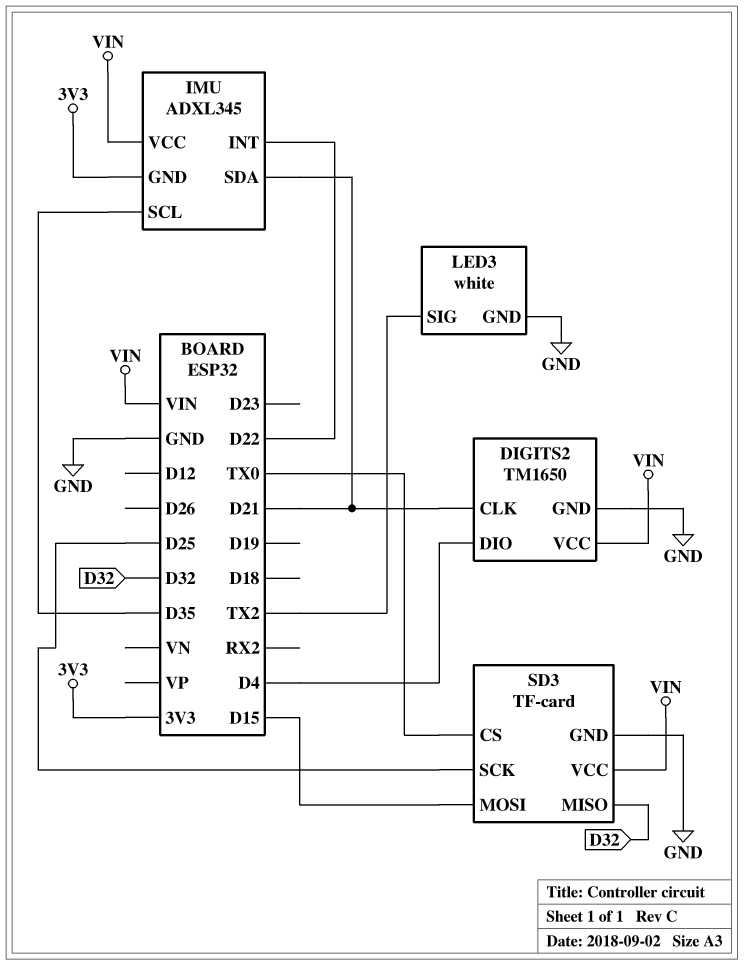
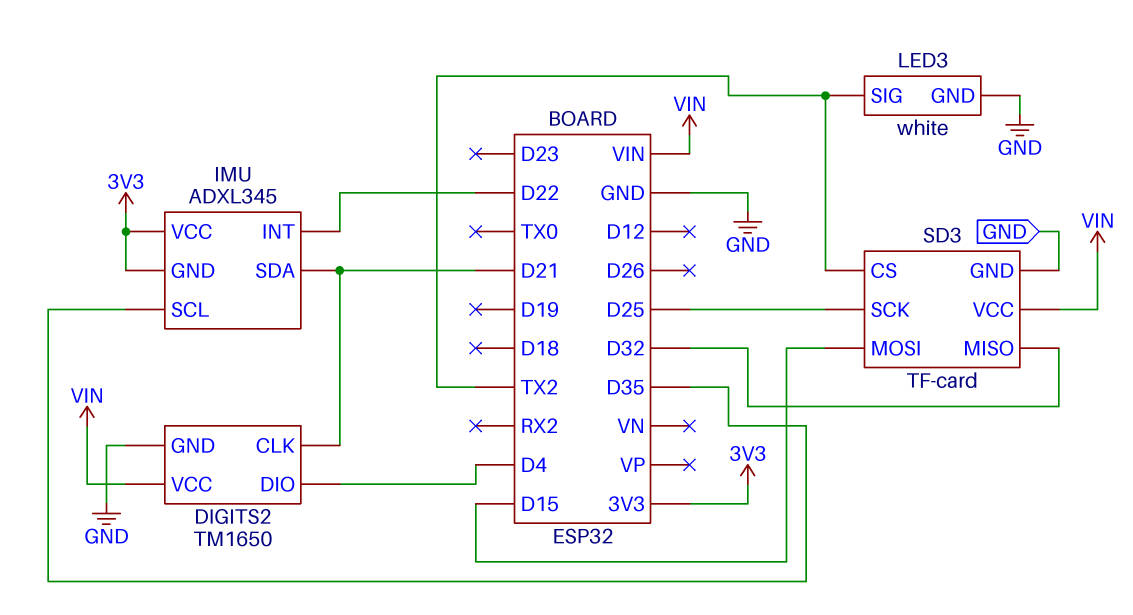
IMU pin VCC: VIN -> 3V3
SD3 pin CS: TX0 -> TX2

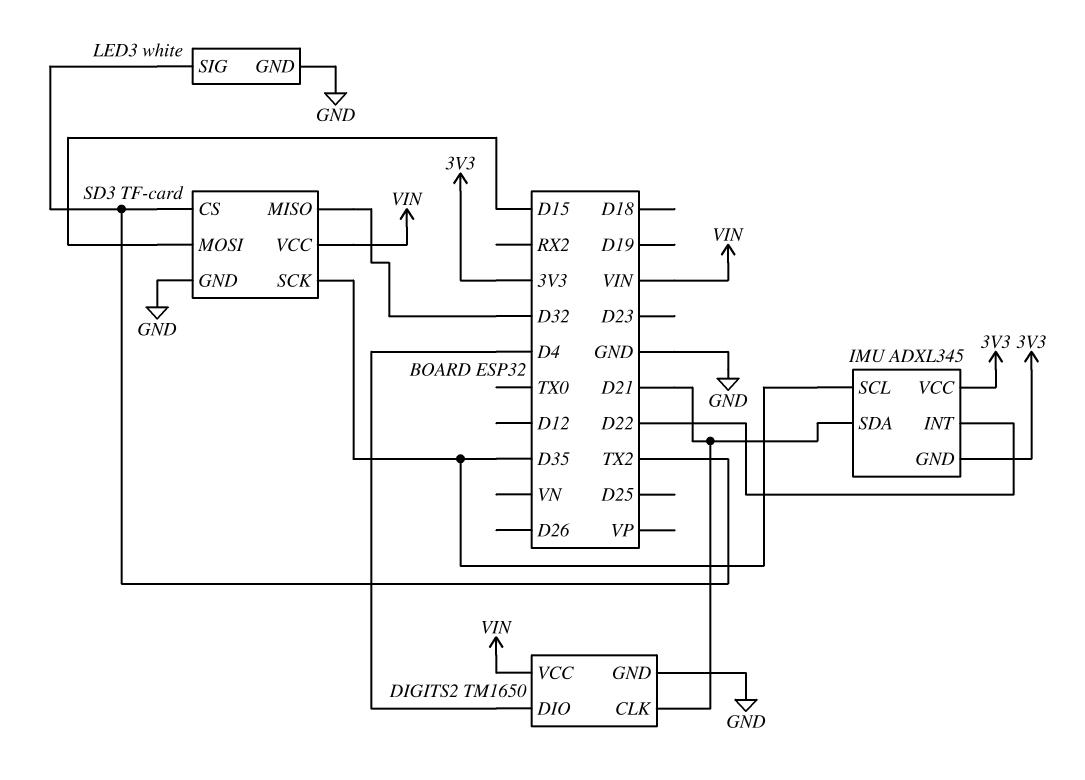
SD3 pin SCK: D25 -> D35

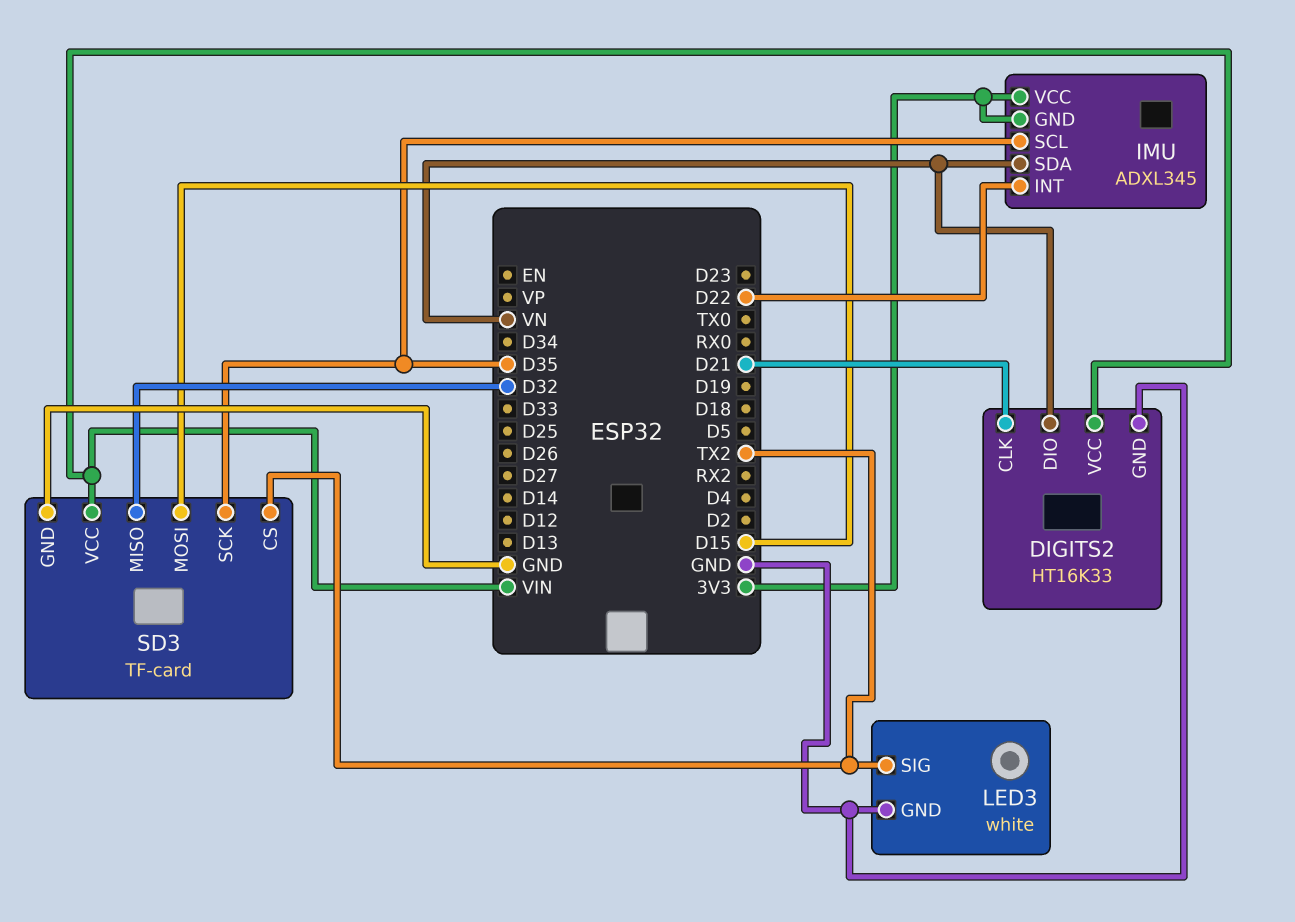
DIGITS2: TM1650 -> HT16K33
DIGITS2 pin DIO: D4 -> VN
IMU pin SDA: D21 -> VN

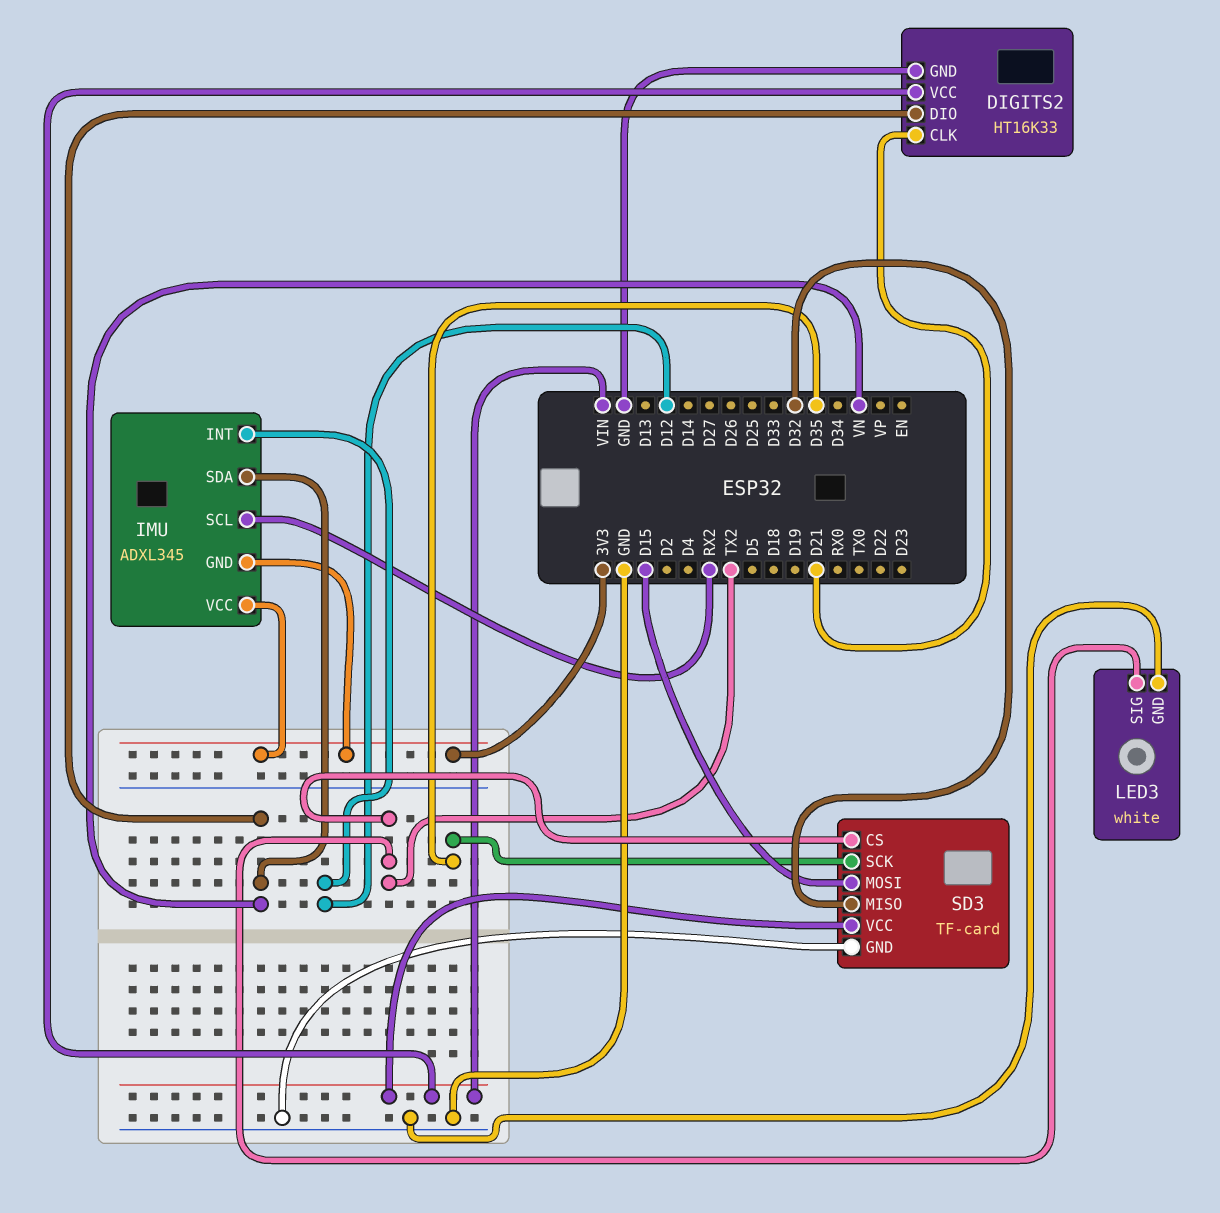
IMU pin INT: D22 -> D12
IMU pin SCL: D35 -> RX2

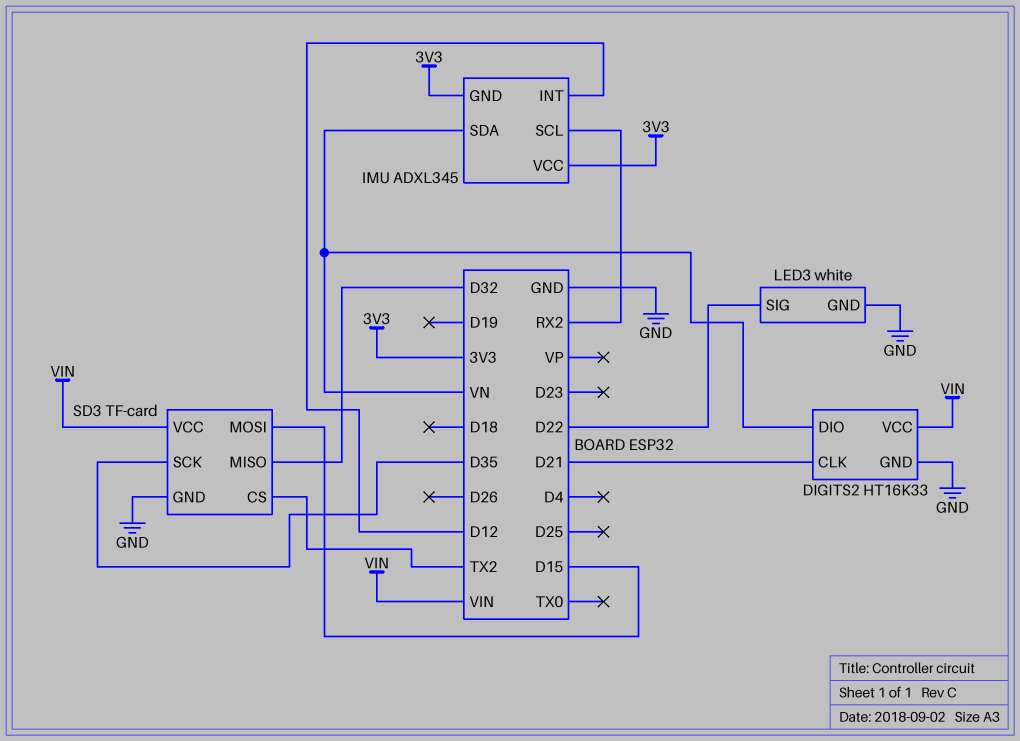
LED3 pin SIG: TX2 -> D22

